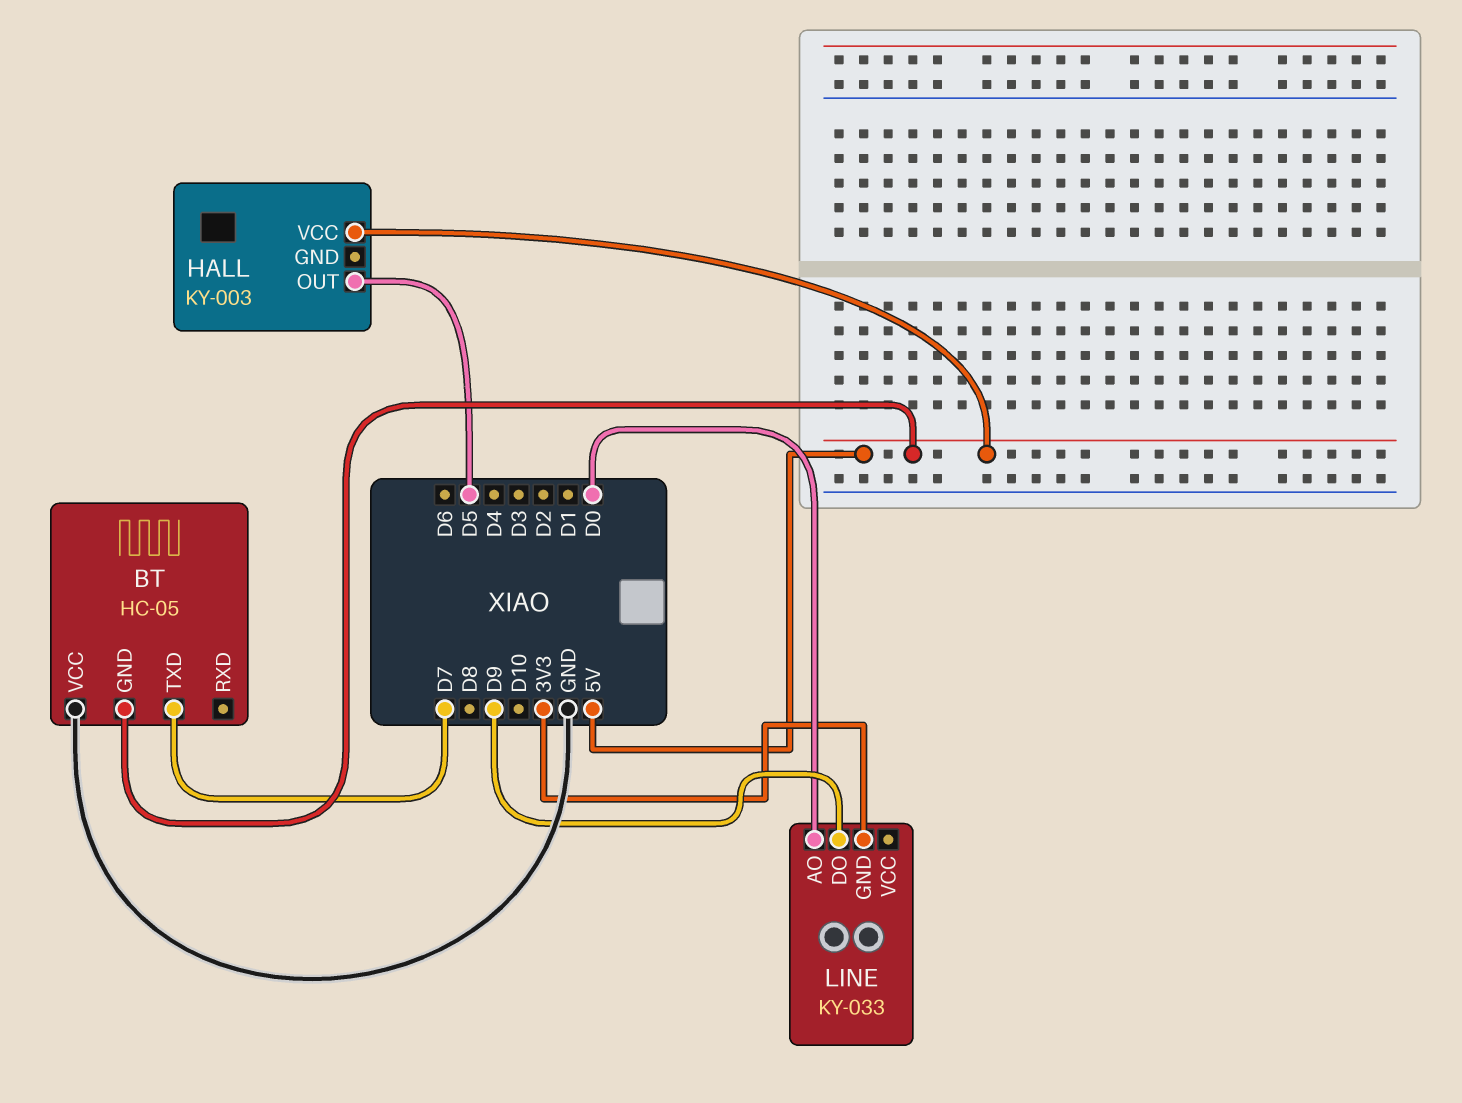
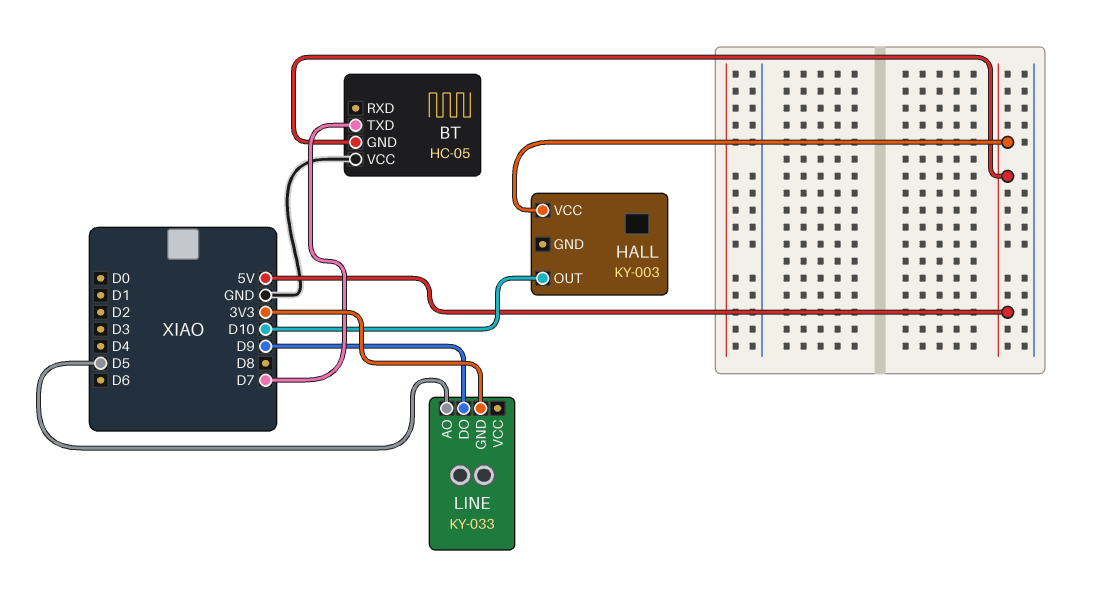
HALL pin OUT: D5 -> D10
LINE pin AO: D0 -> D5

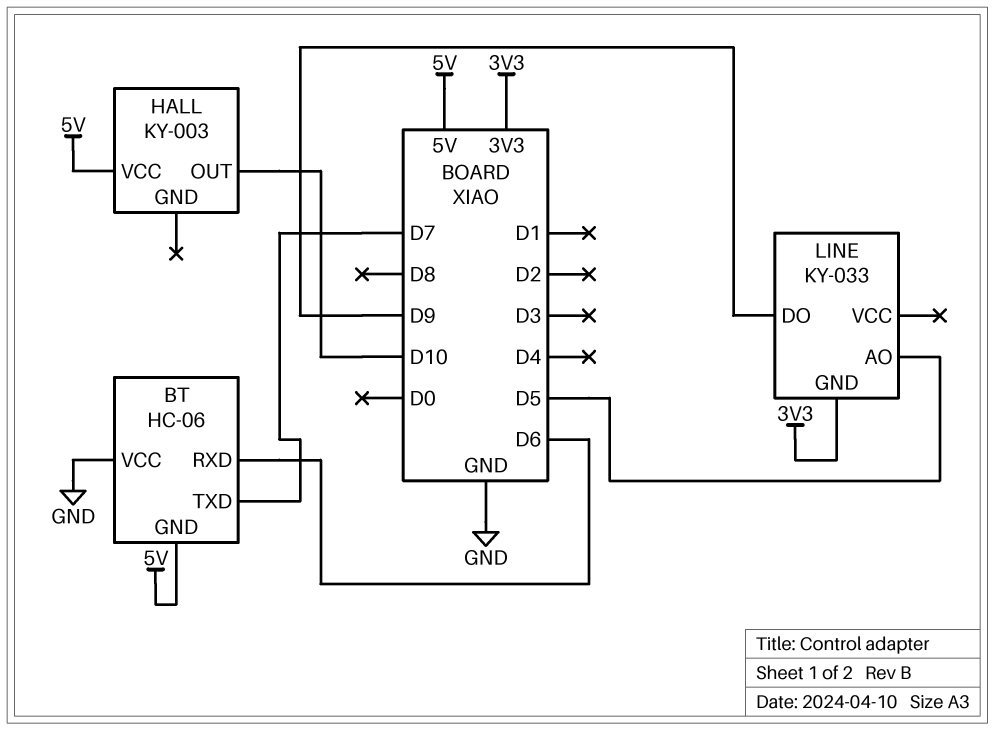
BT: HC-05 -> HC-06
BT pin RXD: none -> D6

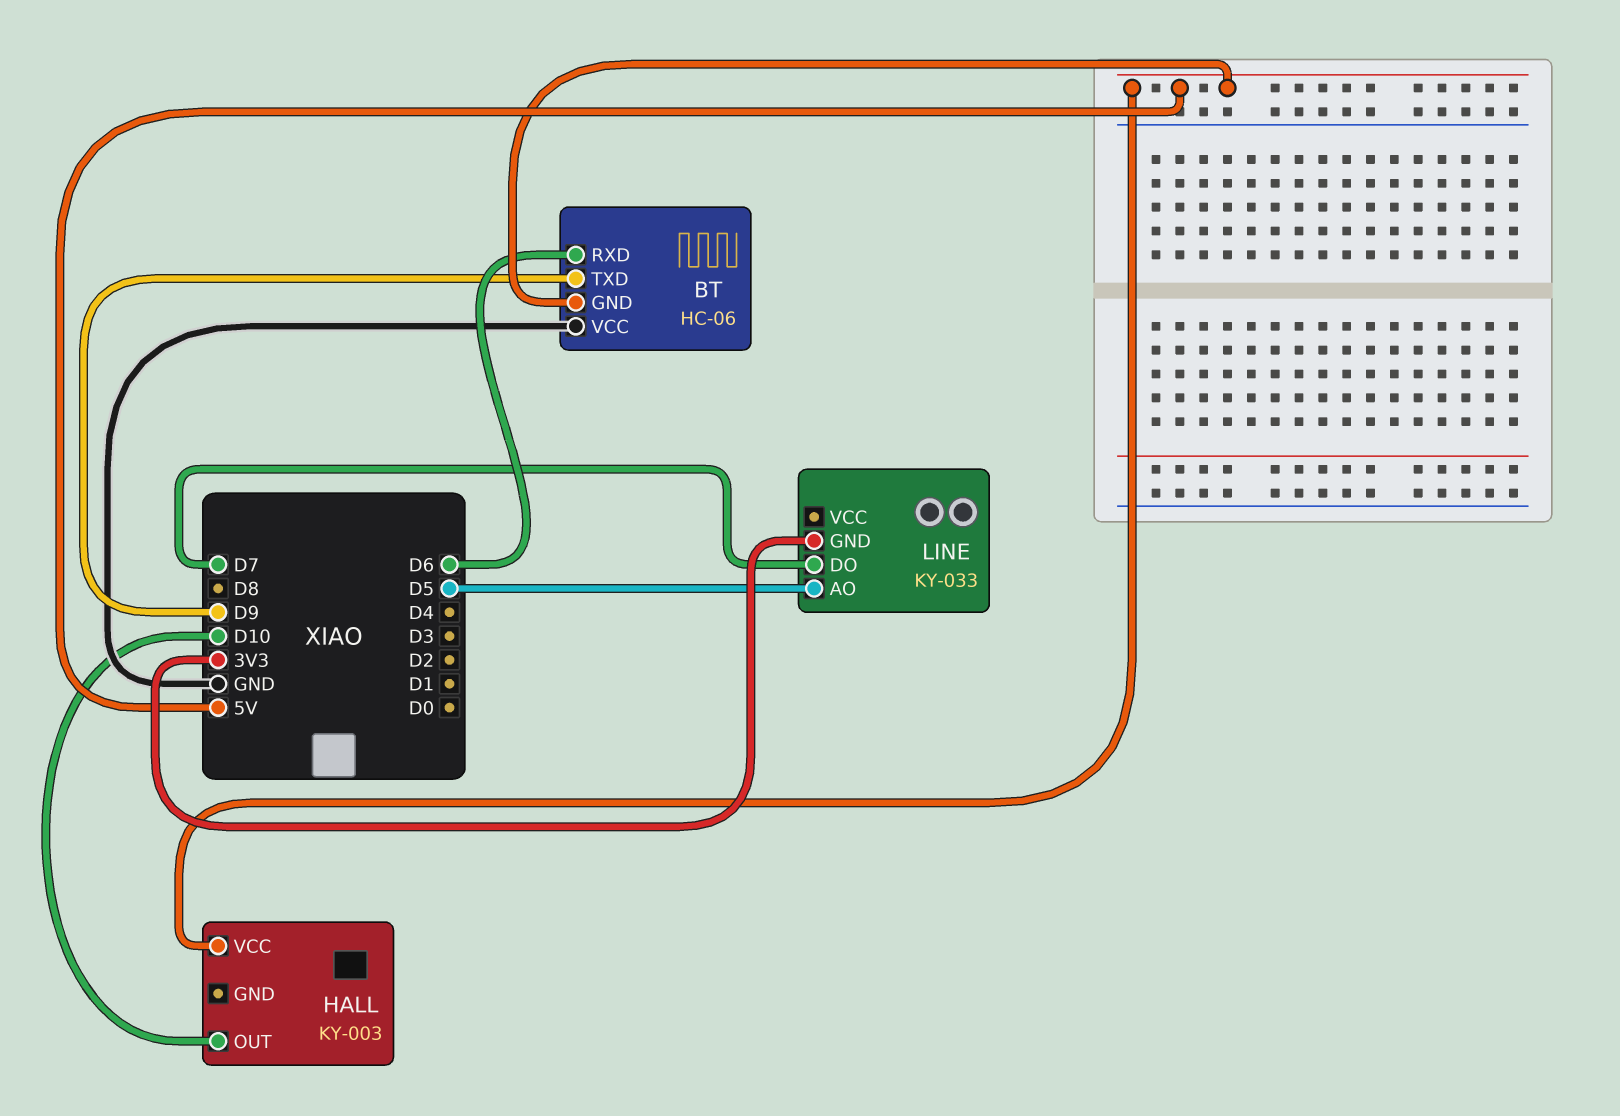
BT pin TXD: D7 -> D9
LINE pin DO: D9 -> D7

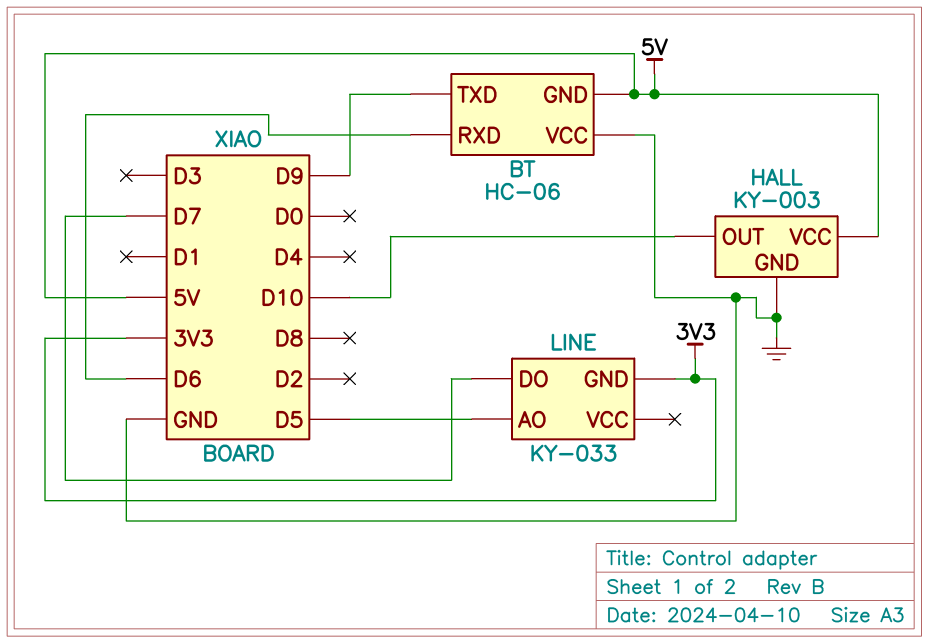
HALL pin GND: none -> GND

